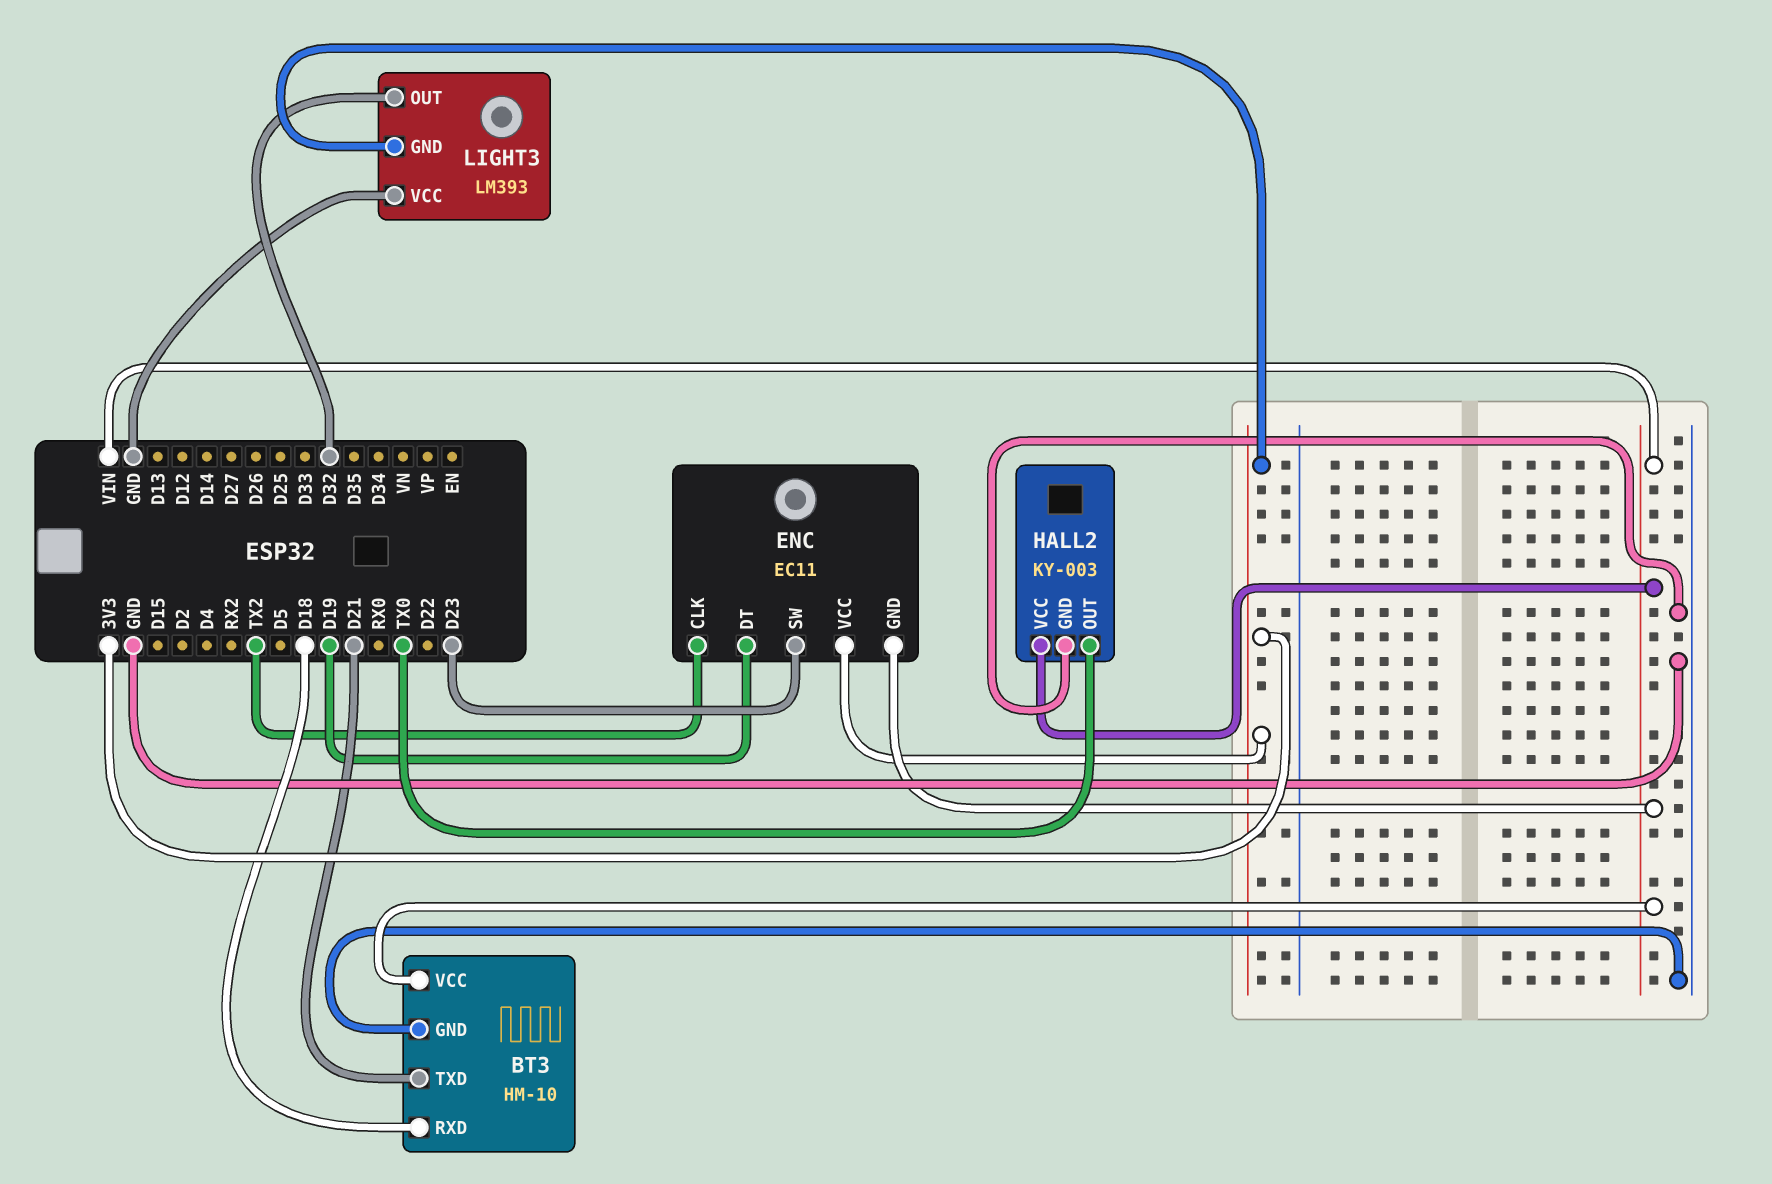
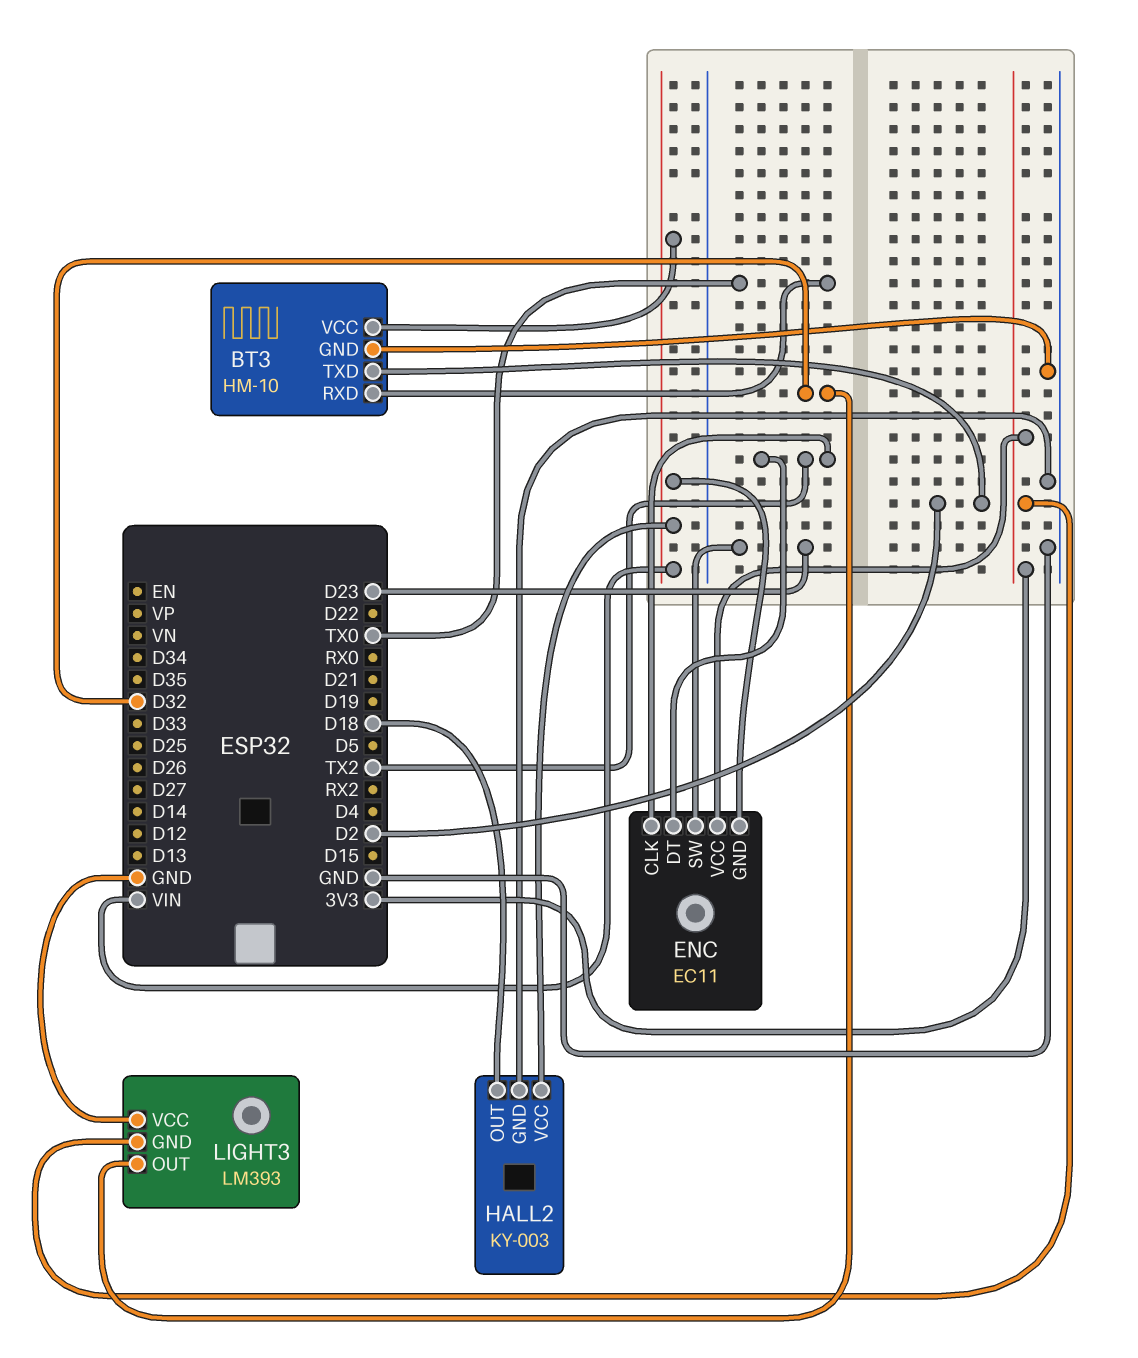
BT3 pin RXD: D18 -> TX0
BT3 pin TXD: D21 -> D2
ENC pin DT: D19 -> TX2
HALL2 pin OUT: TX0 -> D18

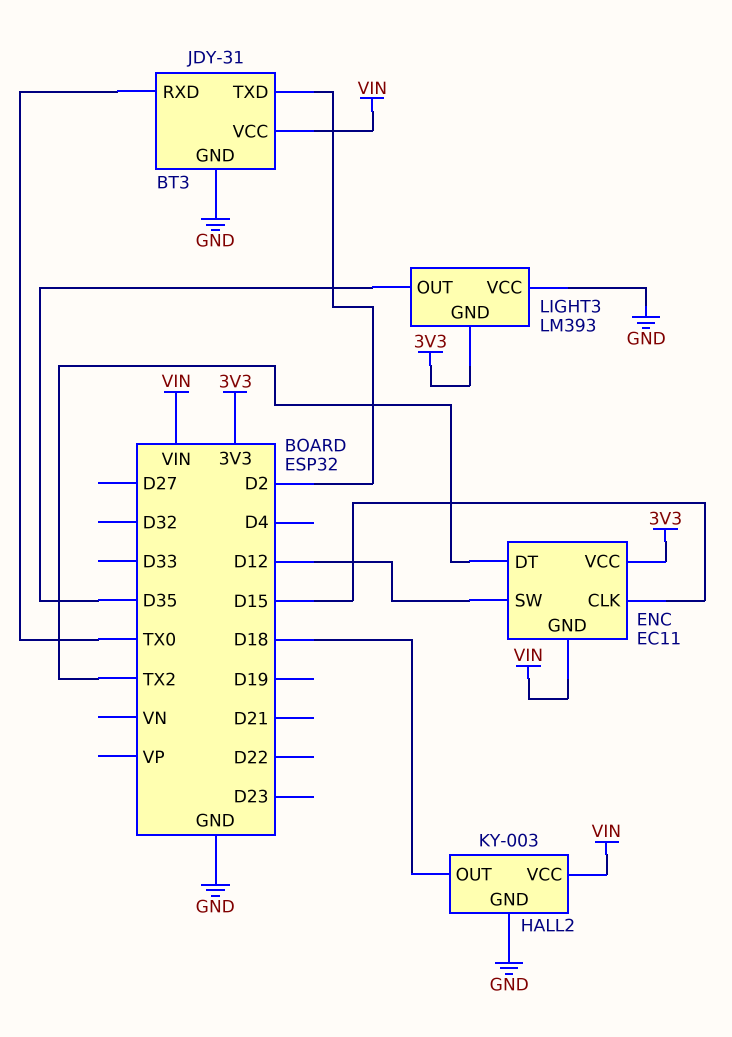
BT3: HM-10 -> JDY-31
ENC pin CLK: TX2 -> D15
ENC pin SW: D23 -> D12
LIGHT3 pin OUT: D32 -> D35

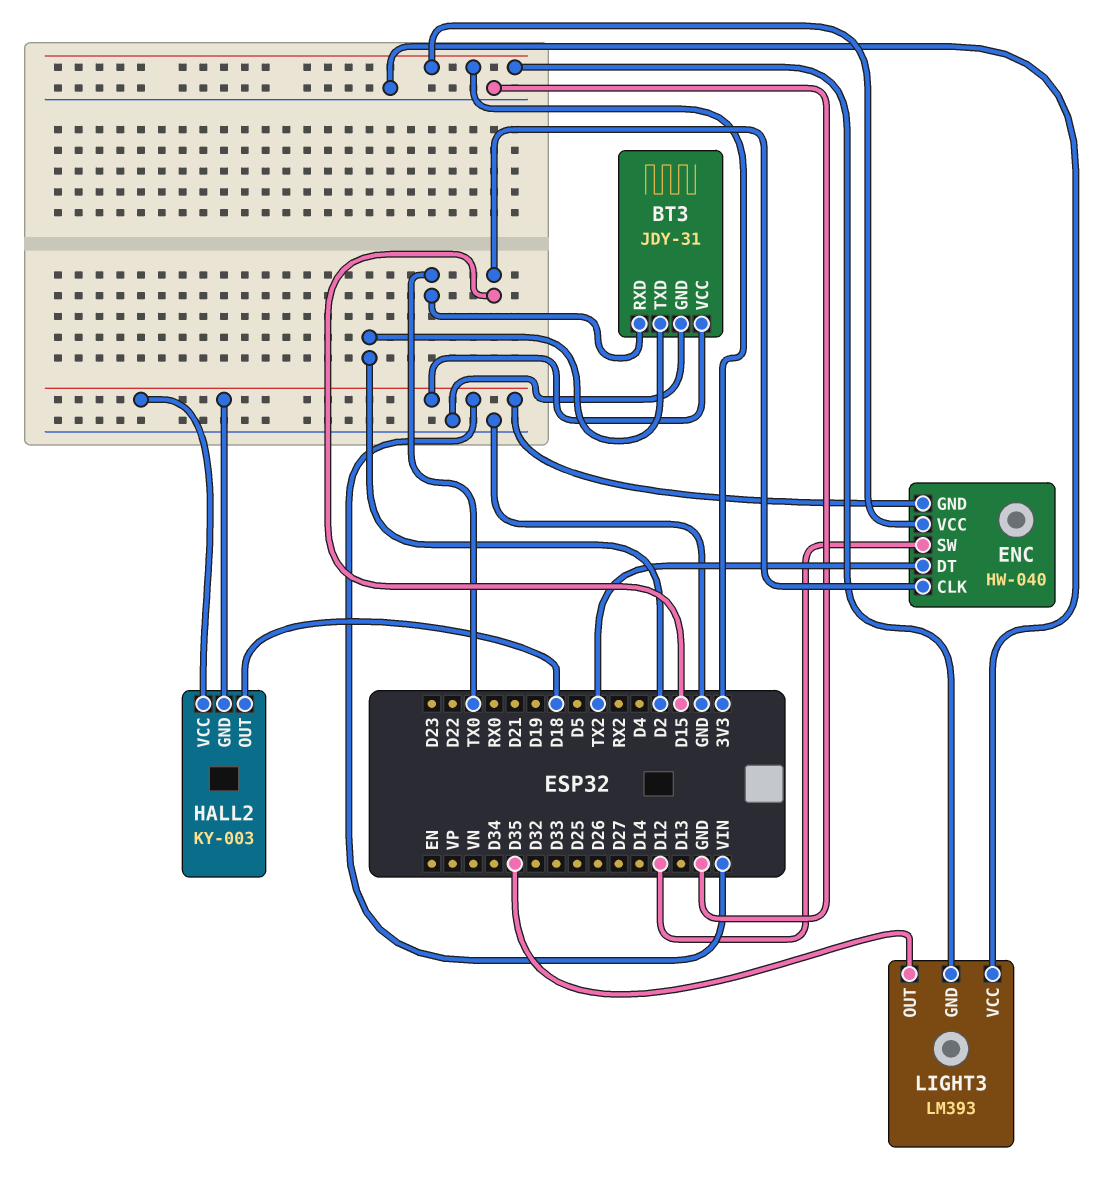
ENC: EC11 -> HW-040
HALL2 pin GND: GND -> VIN

